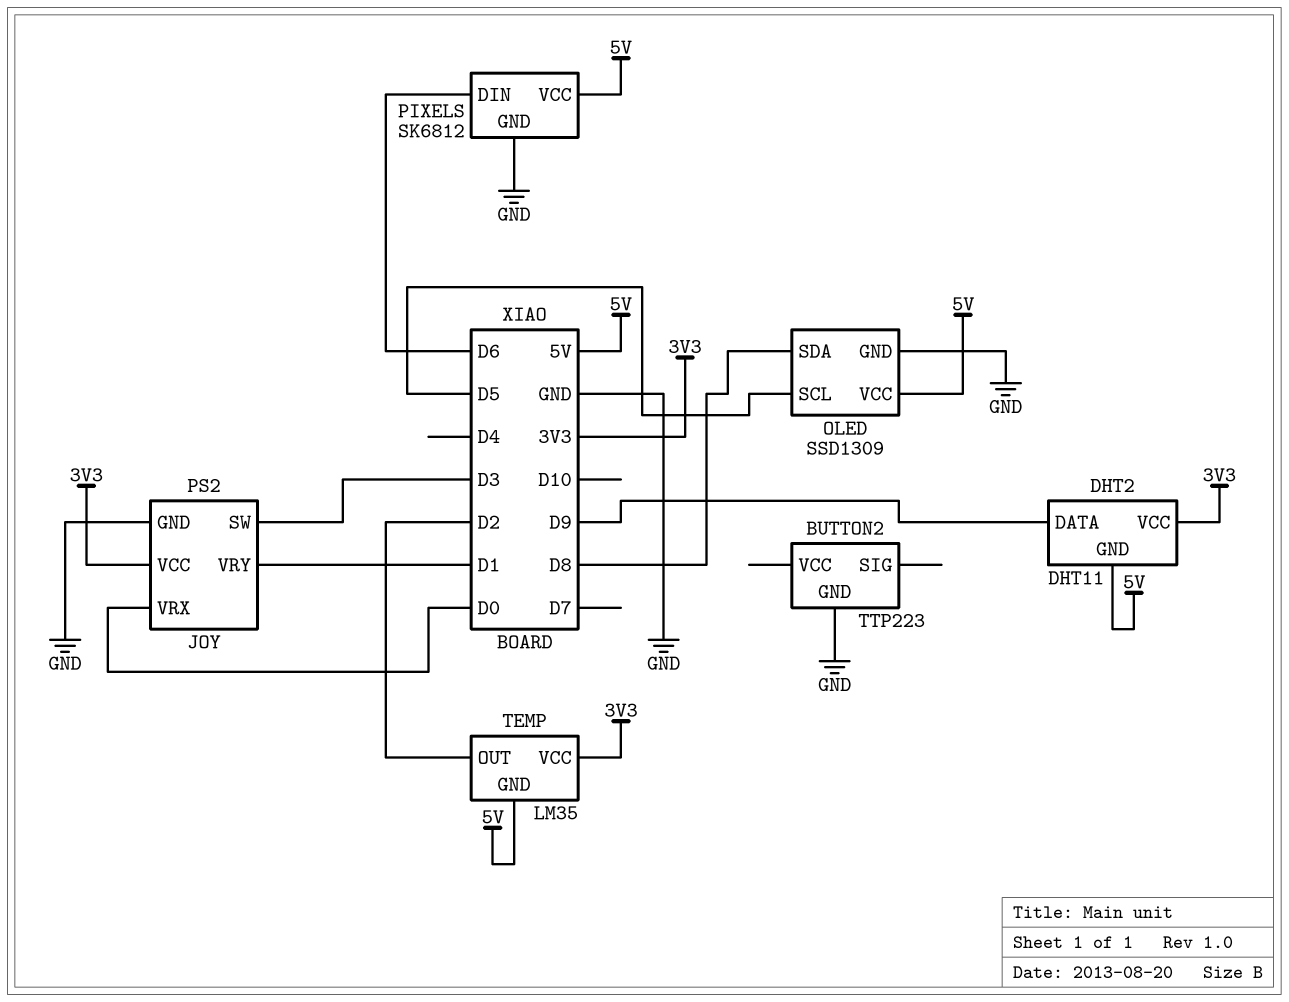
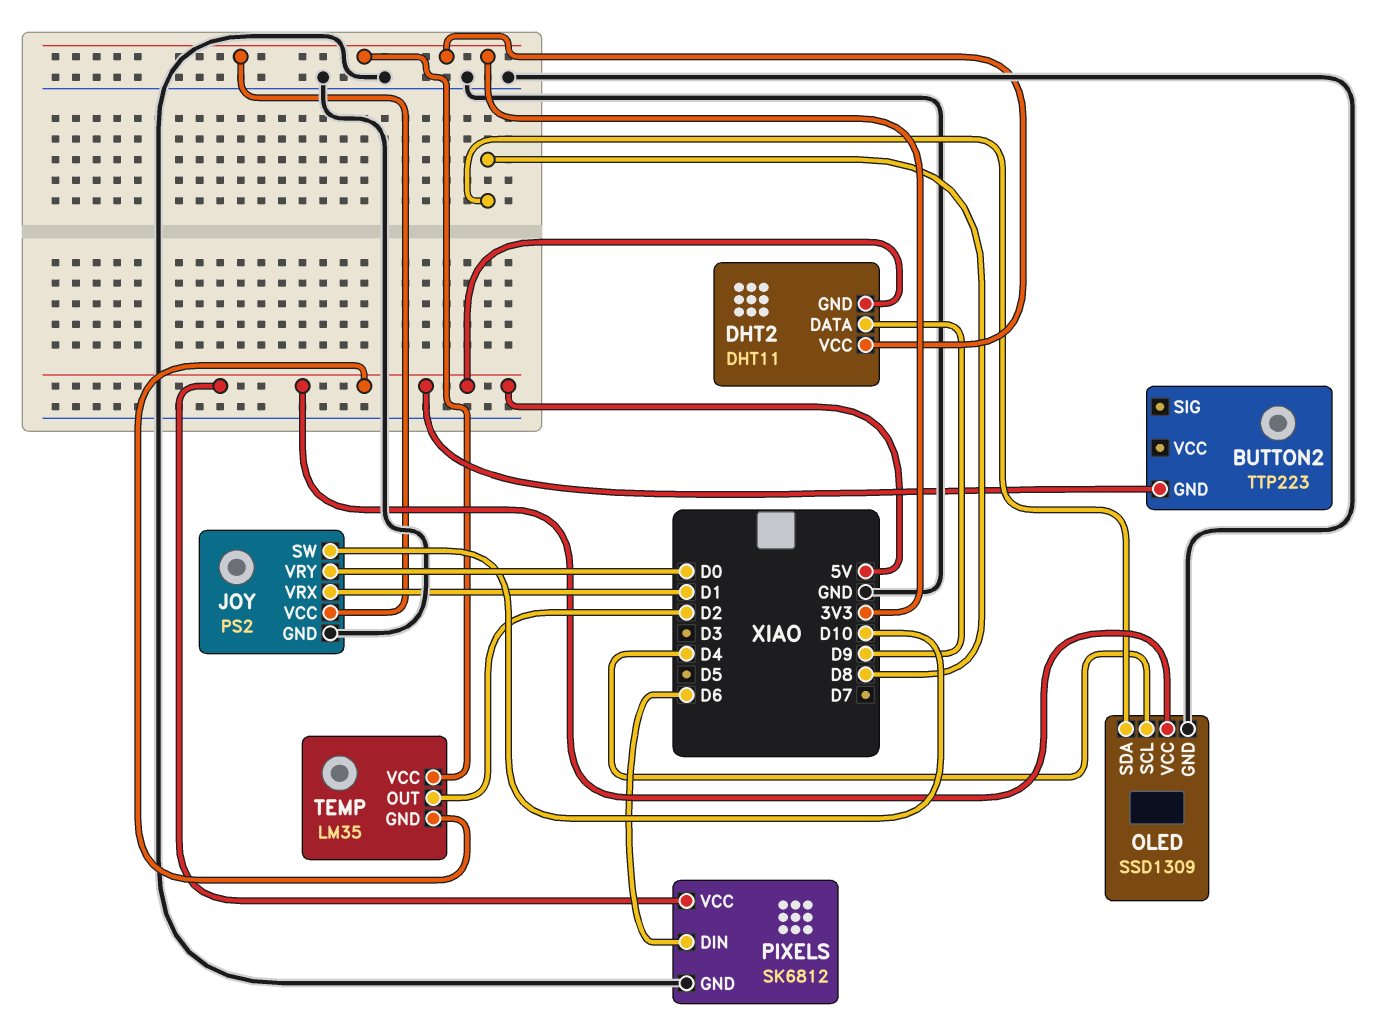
BUTTON2 pin GND: GND -> 5V
JOY pin SW: D3 -> D10
JOY pin VRX: D0 -> D1
JOY pin VRY: D1 -> D0
OLED pin SCL: D5 -> D4

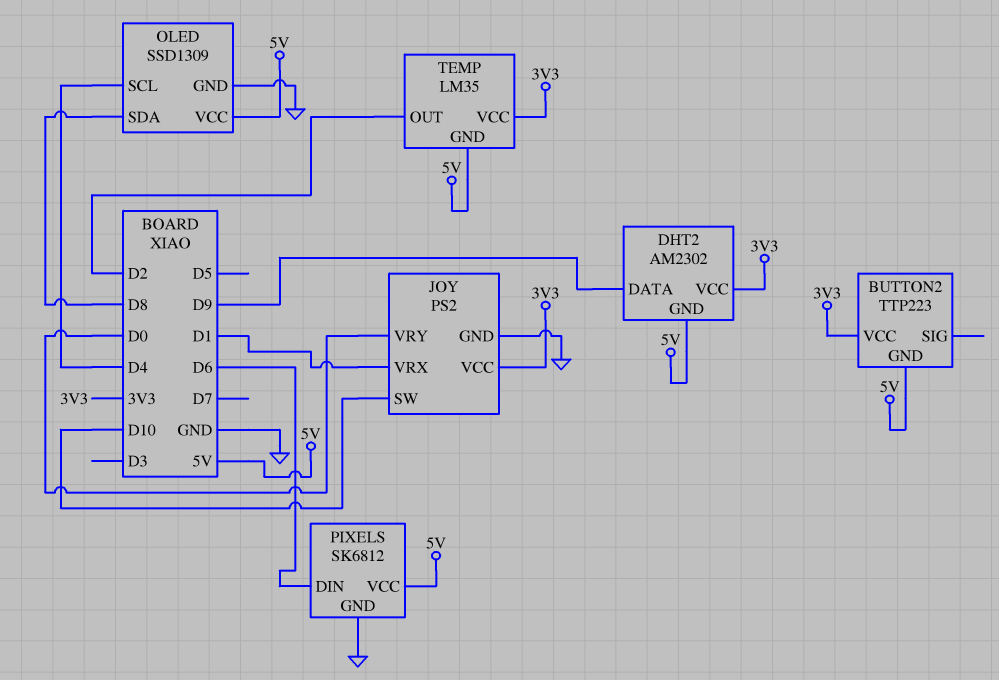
BUTTON2 pin VCC: none -> 3V3
DHT2: DHT11 -> AM2302

